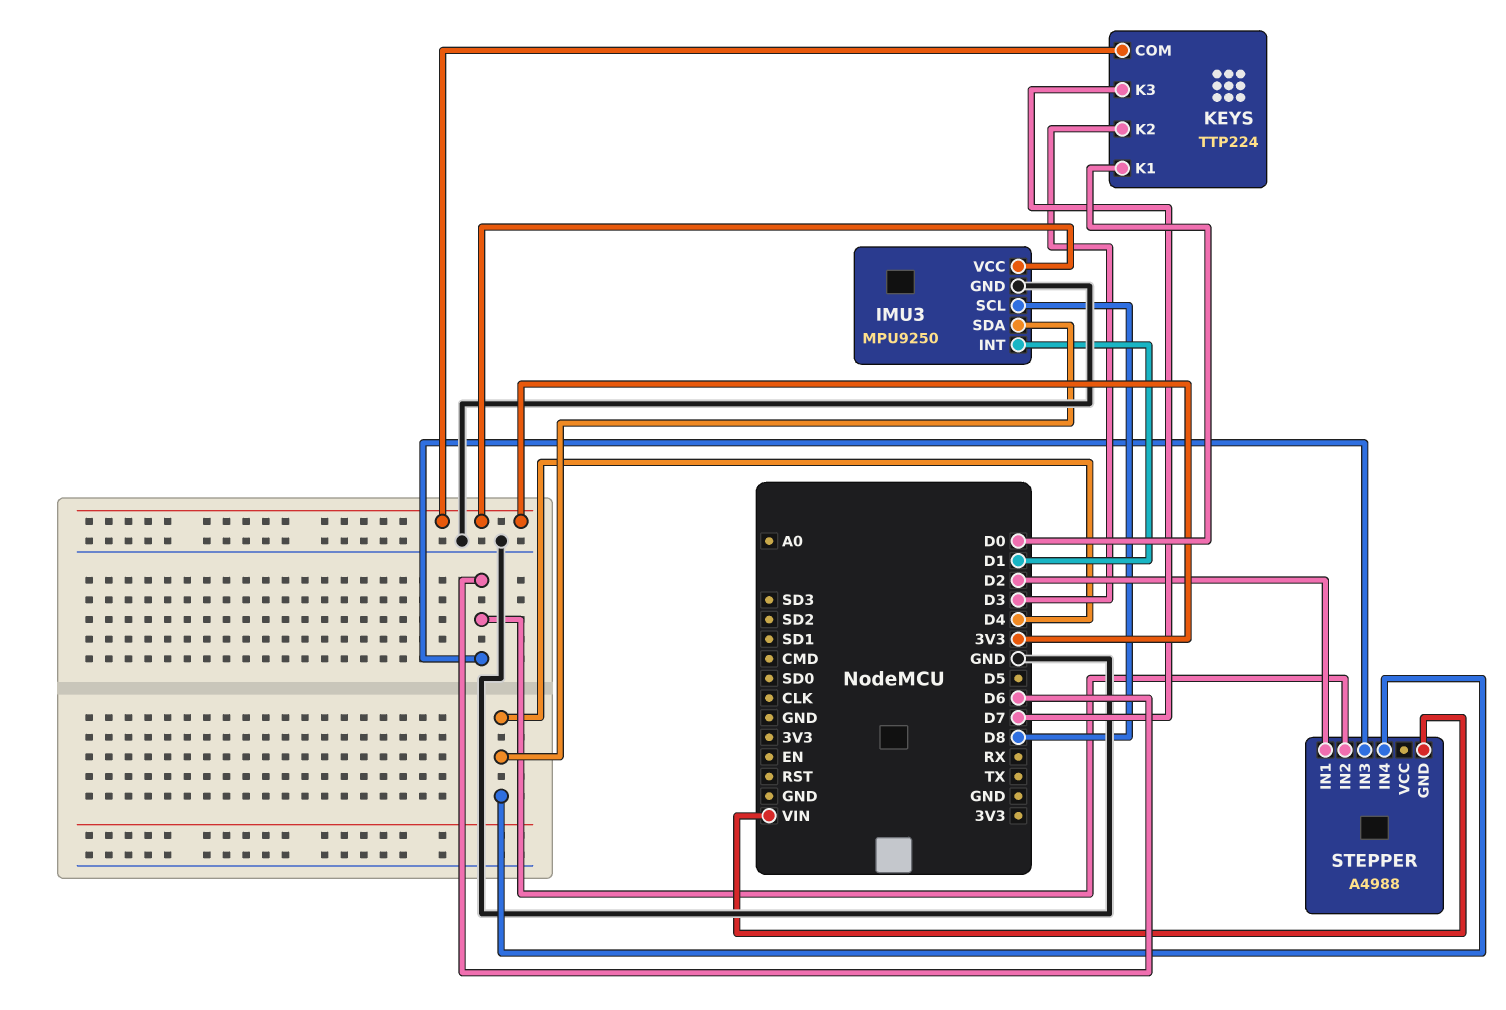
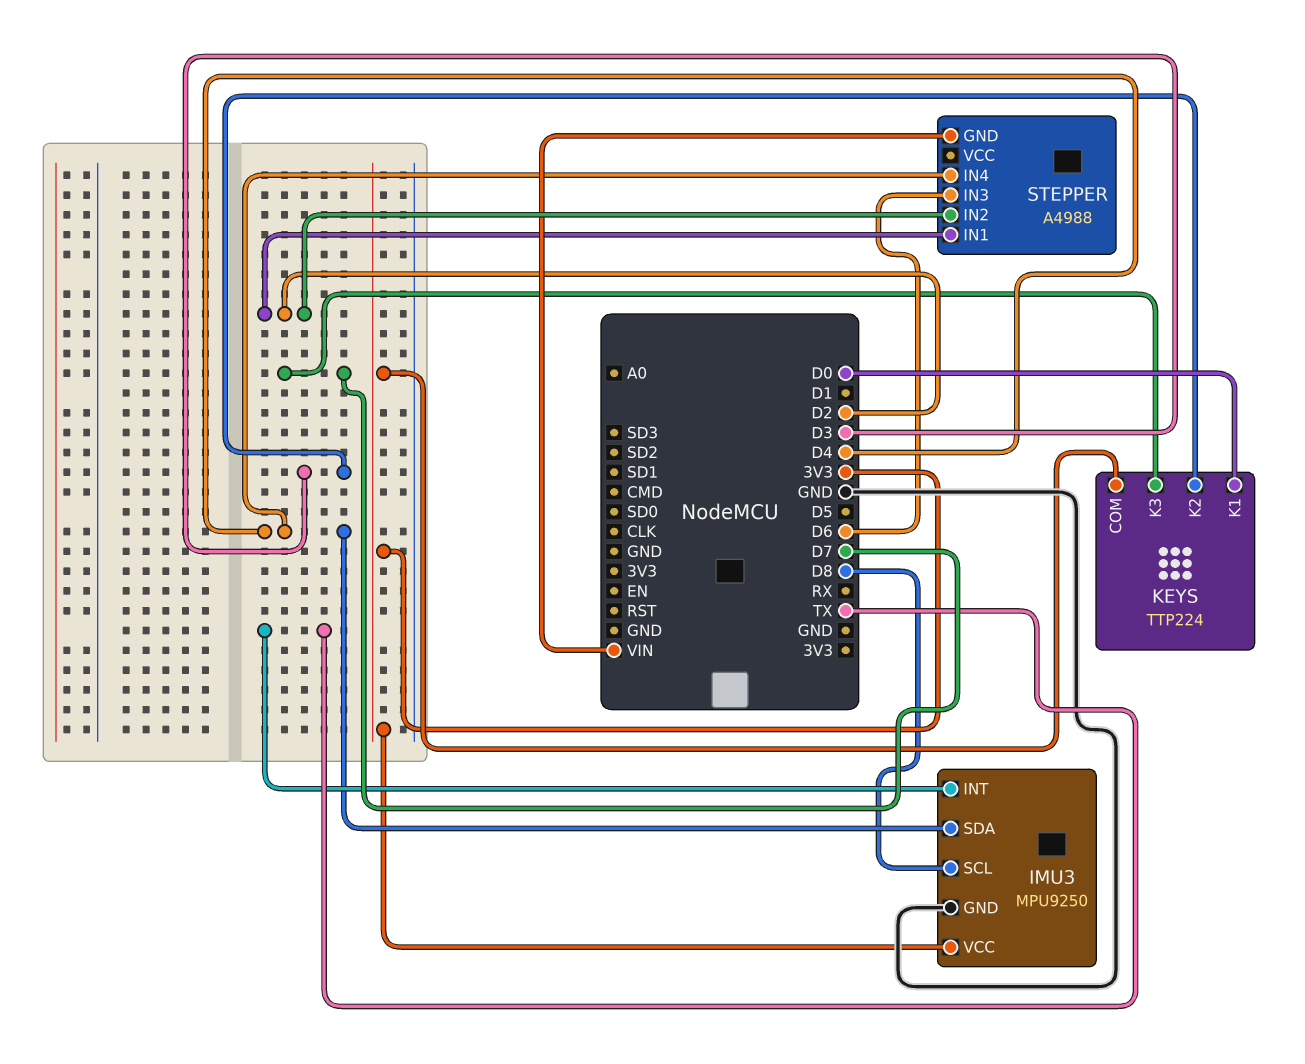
IMU3 pin INT: D1 -> TX
STEPPER pin IN2: D6 -> D2

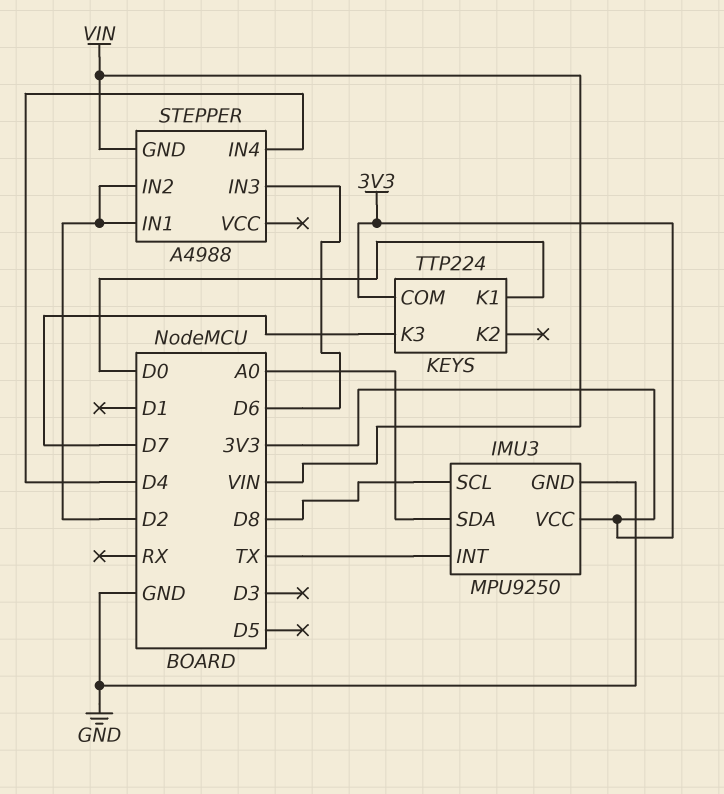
IMU3 pin SDA: D4 -> A0
KEYS pin K2: D3 -> none

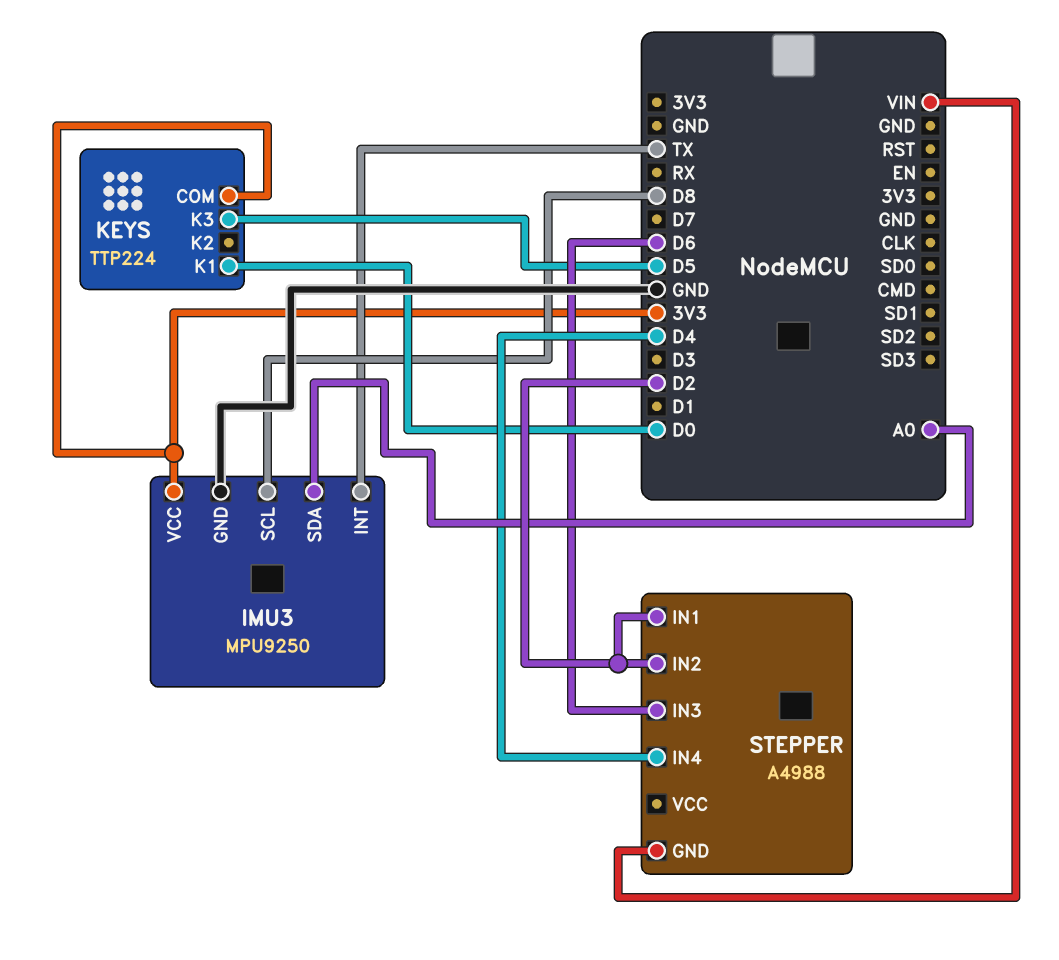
KEYS pin K3: D7 -> D5

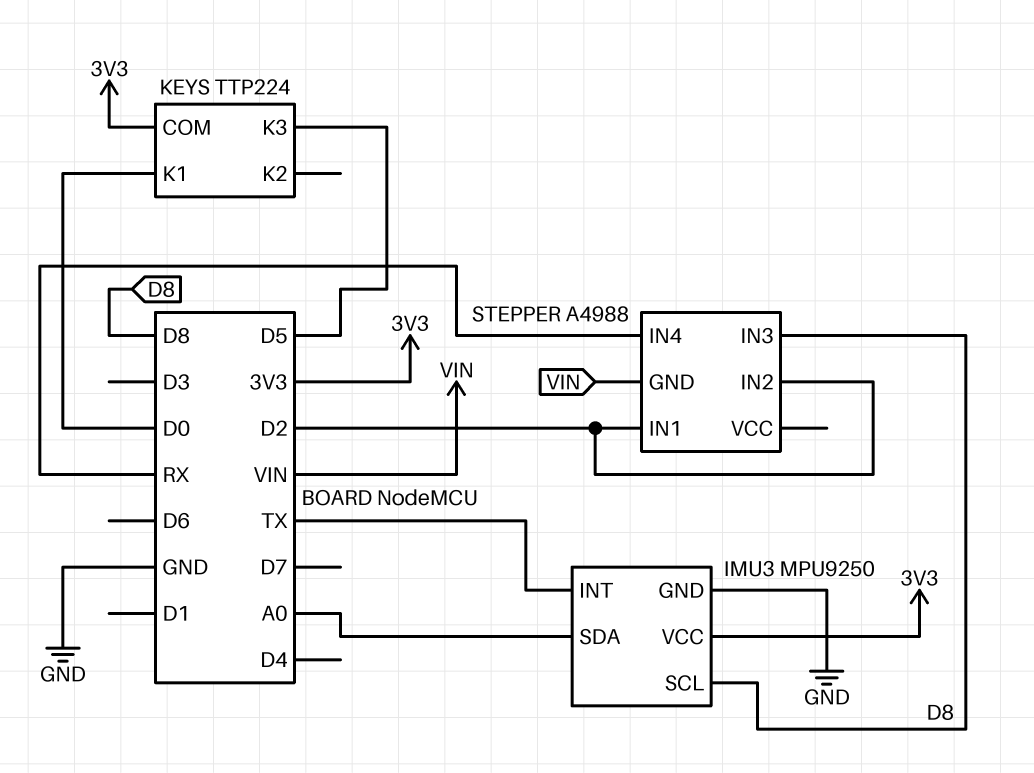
STEPPER pin IN3: D6 -> D8
STEPPER pin IN4: D4 -> RX

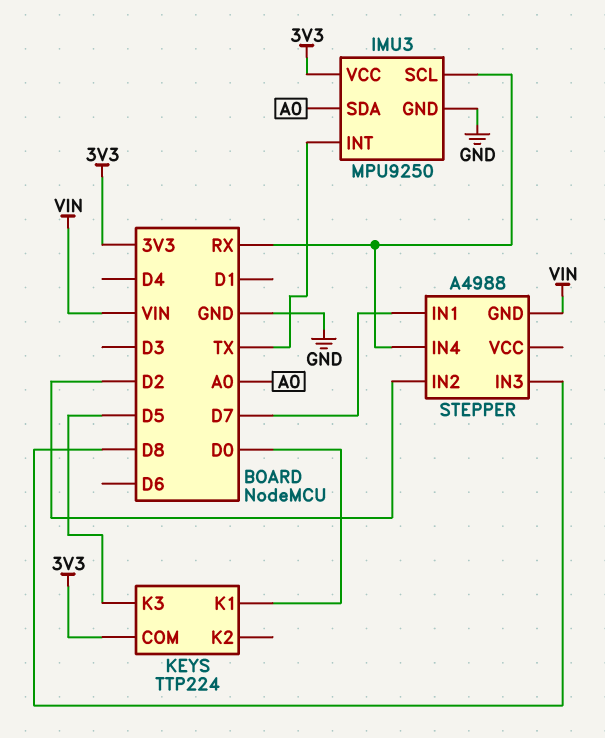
IMU3 pin SCL: D8 -> RX
STEPPER pin IN1: D2 -> D7

